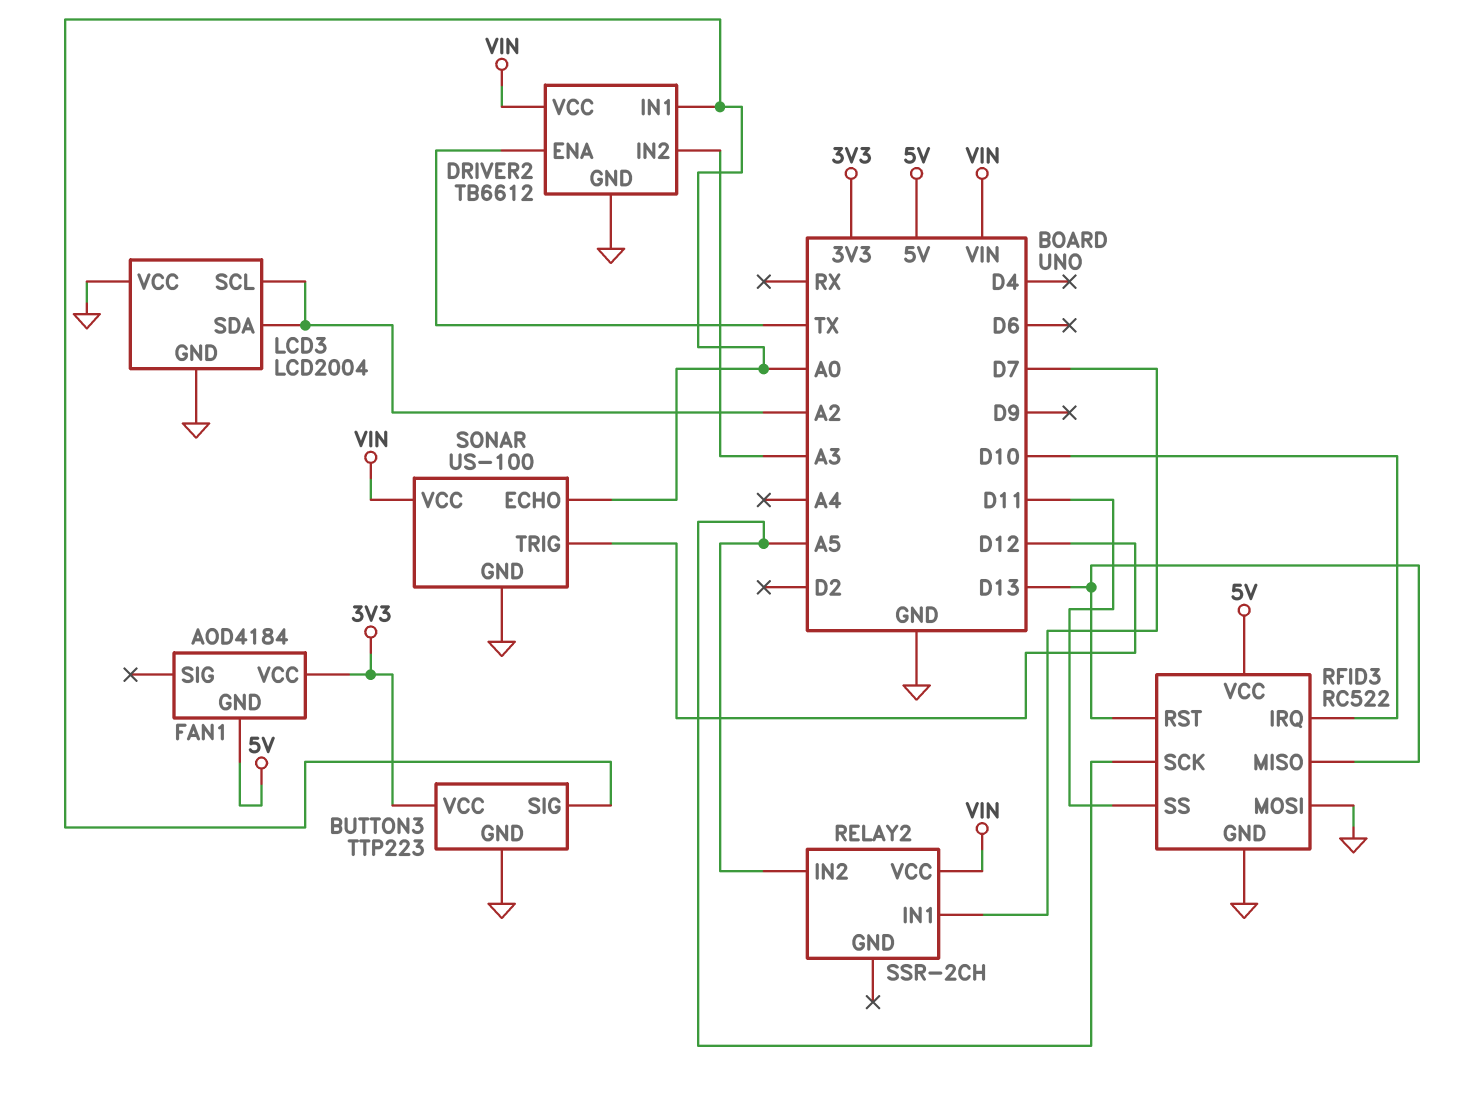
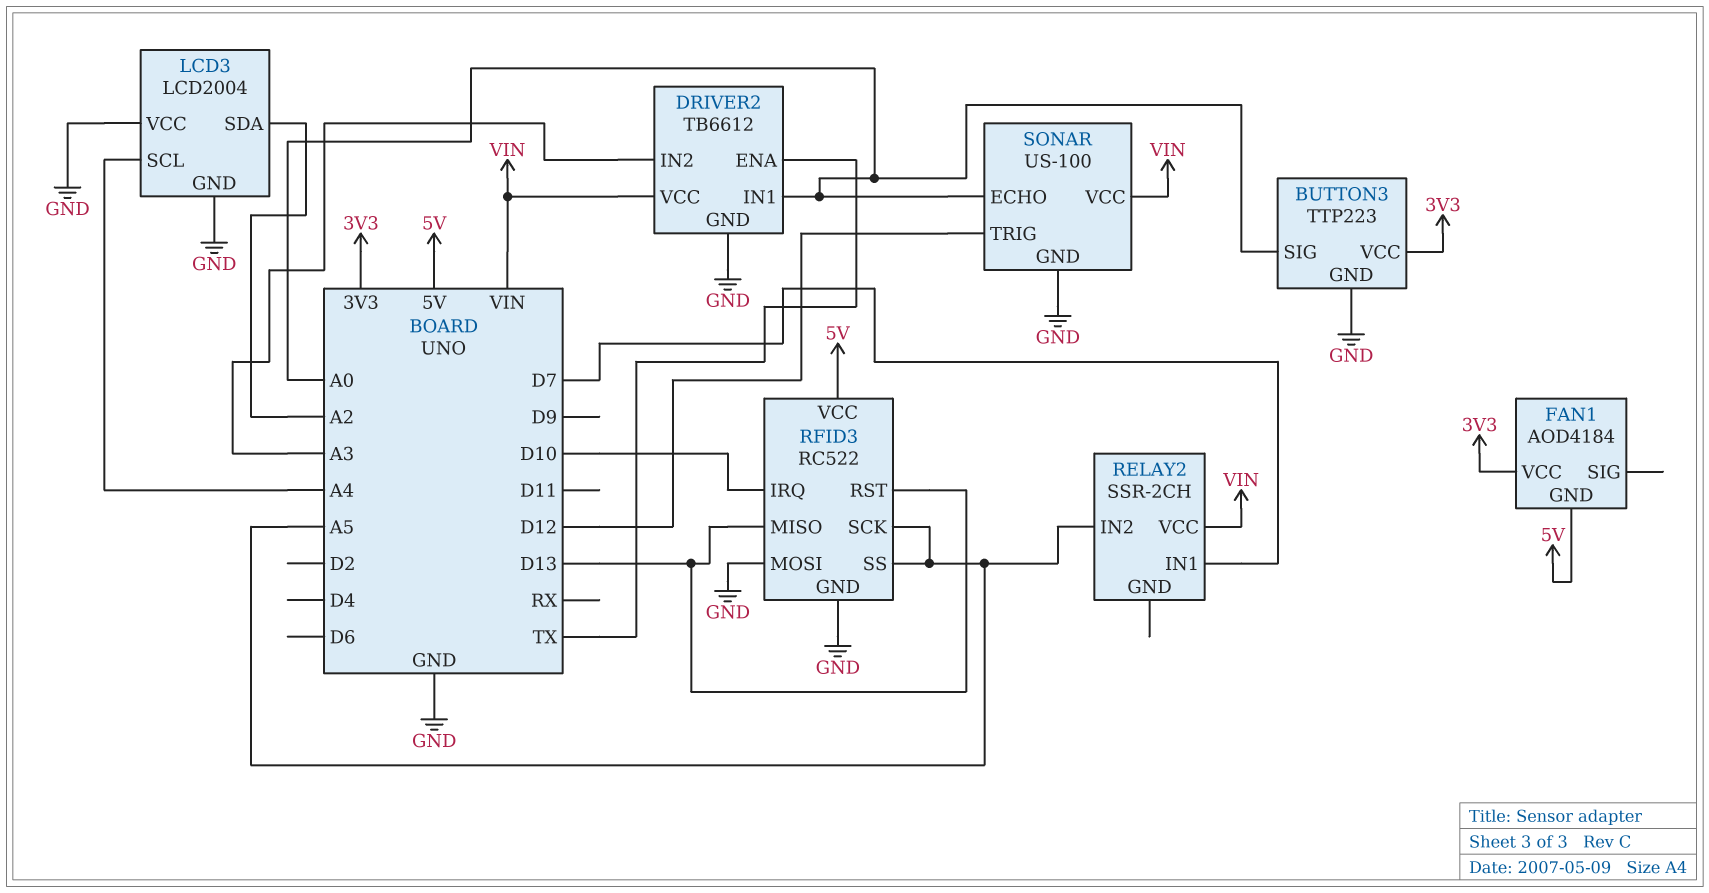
LCD3 pin SCL: A2 -> A4
RFID3 pin SS: D11 -> A5

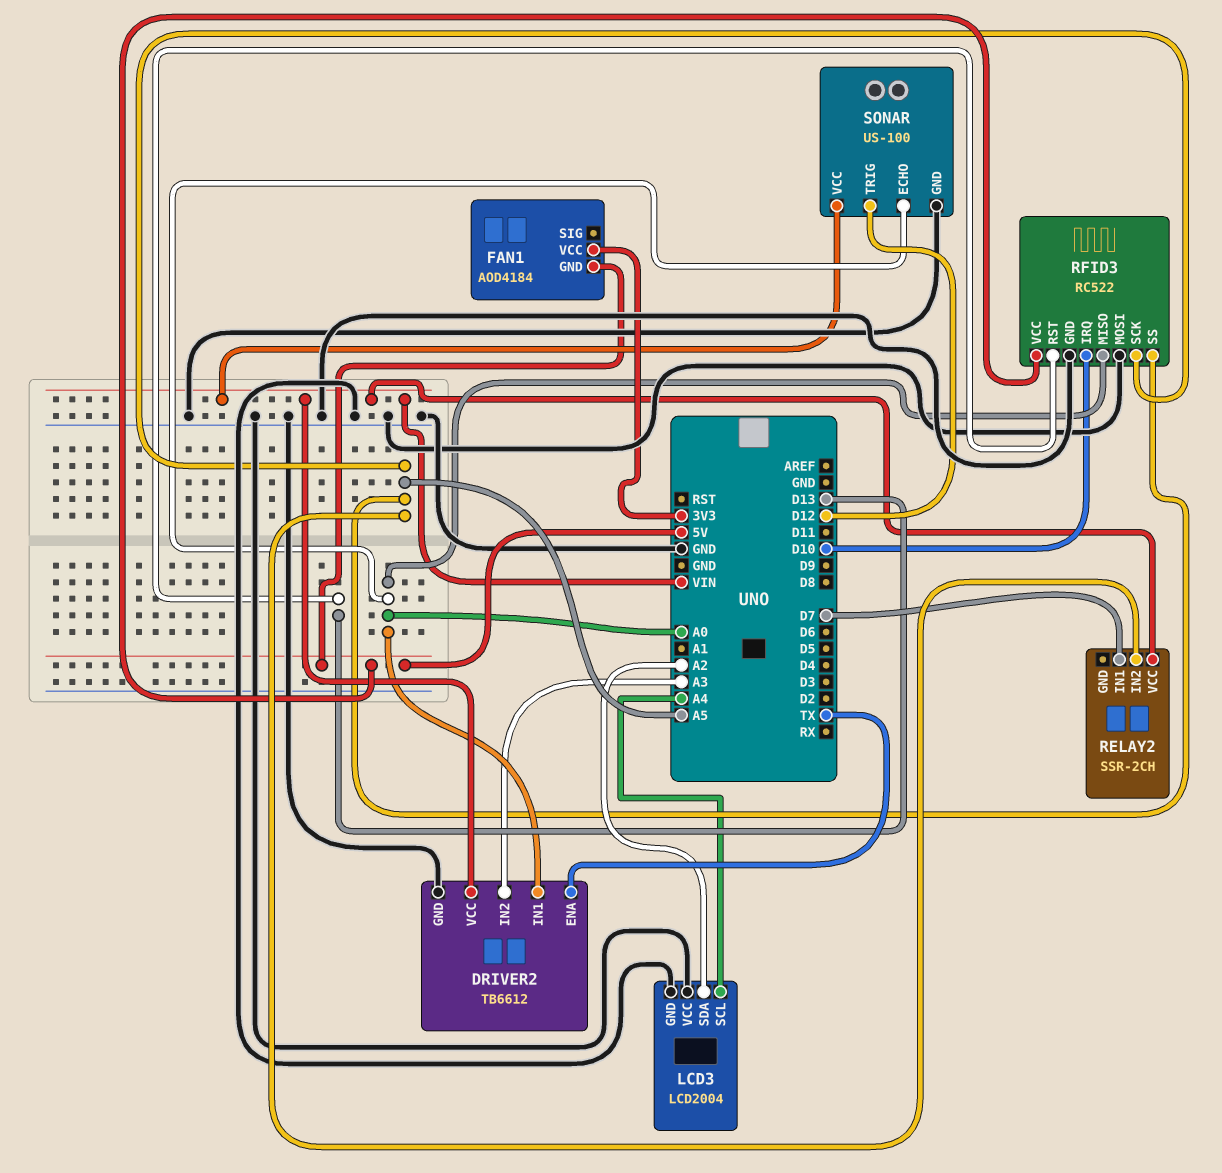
BUTTON3: TTP223 -> none
BUTTON3 pin GND: GND -> none
BUTTON3 pin SIG: A0 -> none
BUTTON3 pin VCC: 3V3 -> none
RFID3 pin MISO: D13 -> A0

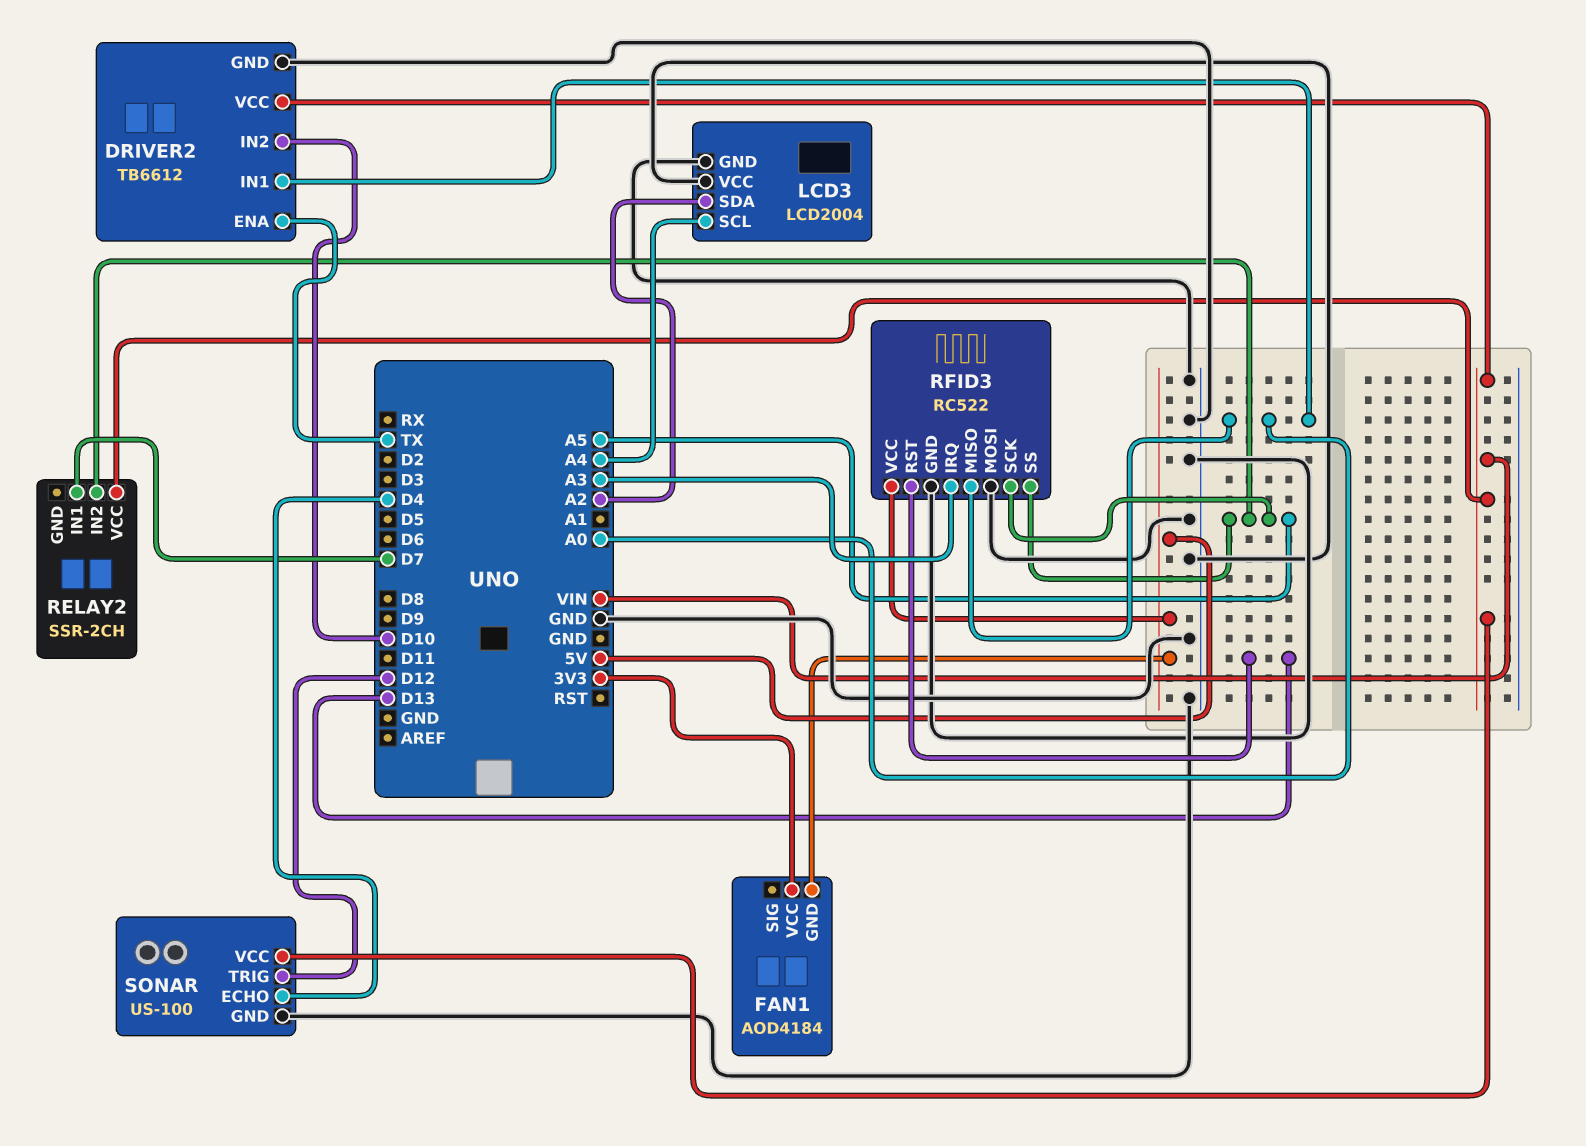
DRIVER2 pin IN2: A3 -> D10
RFID3 pin IRQ: D10 -> A3
SONAR pin ECHO: A0 -> D4

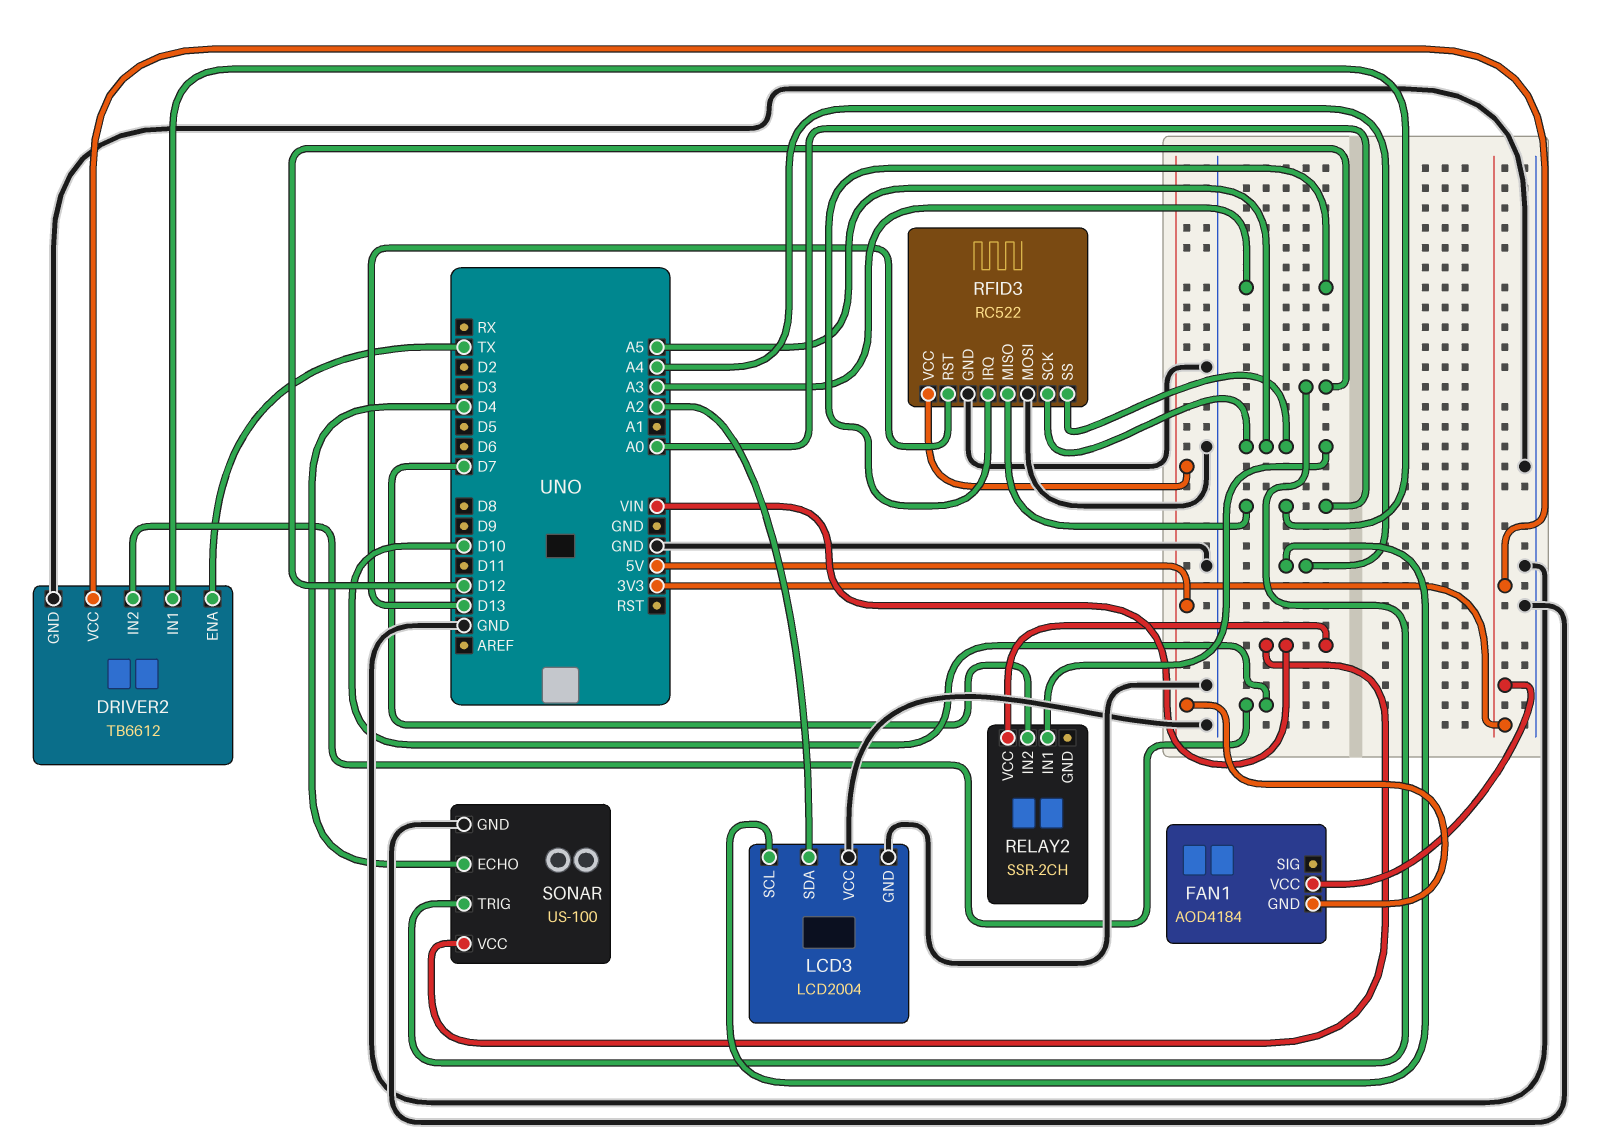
DRIVER2 pin VCC: VIN -> 3V3
RELAY2 pin IN1: D7 -> A5
RELAY2 pin IN2: A5 -> D7

